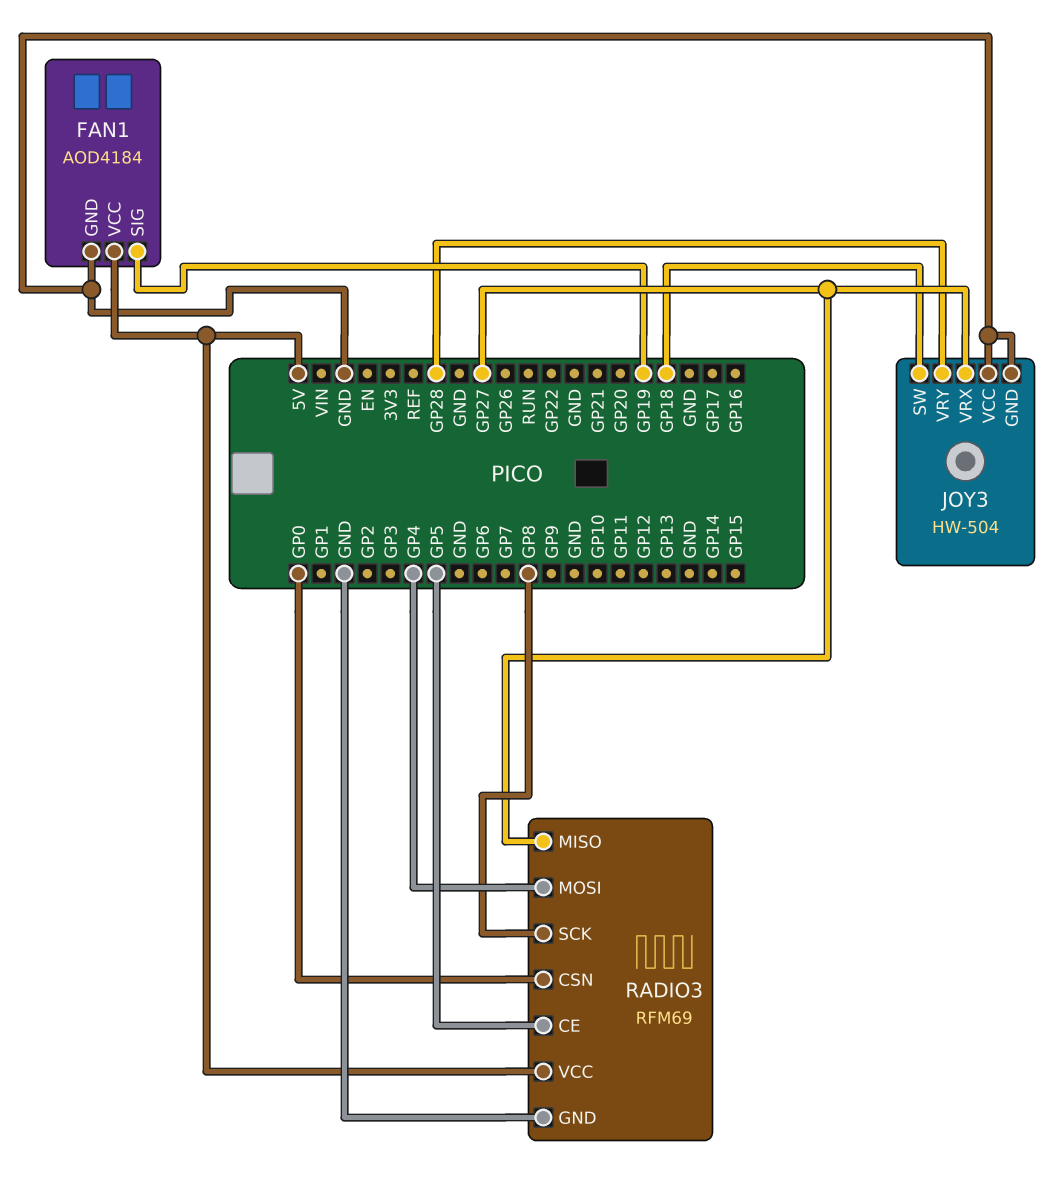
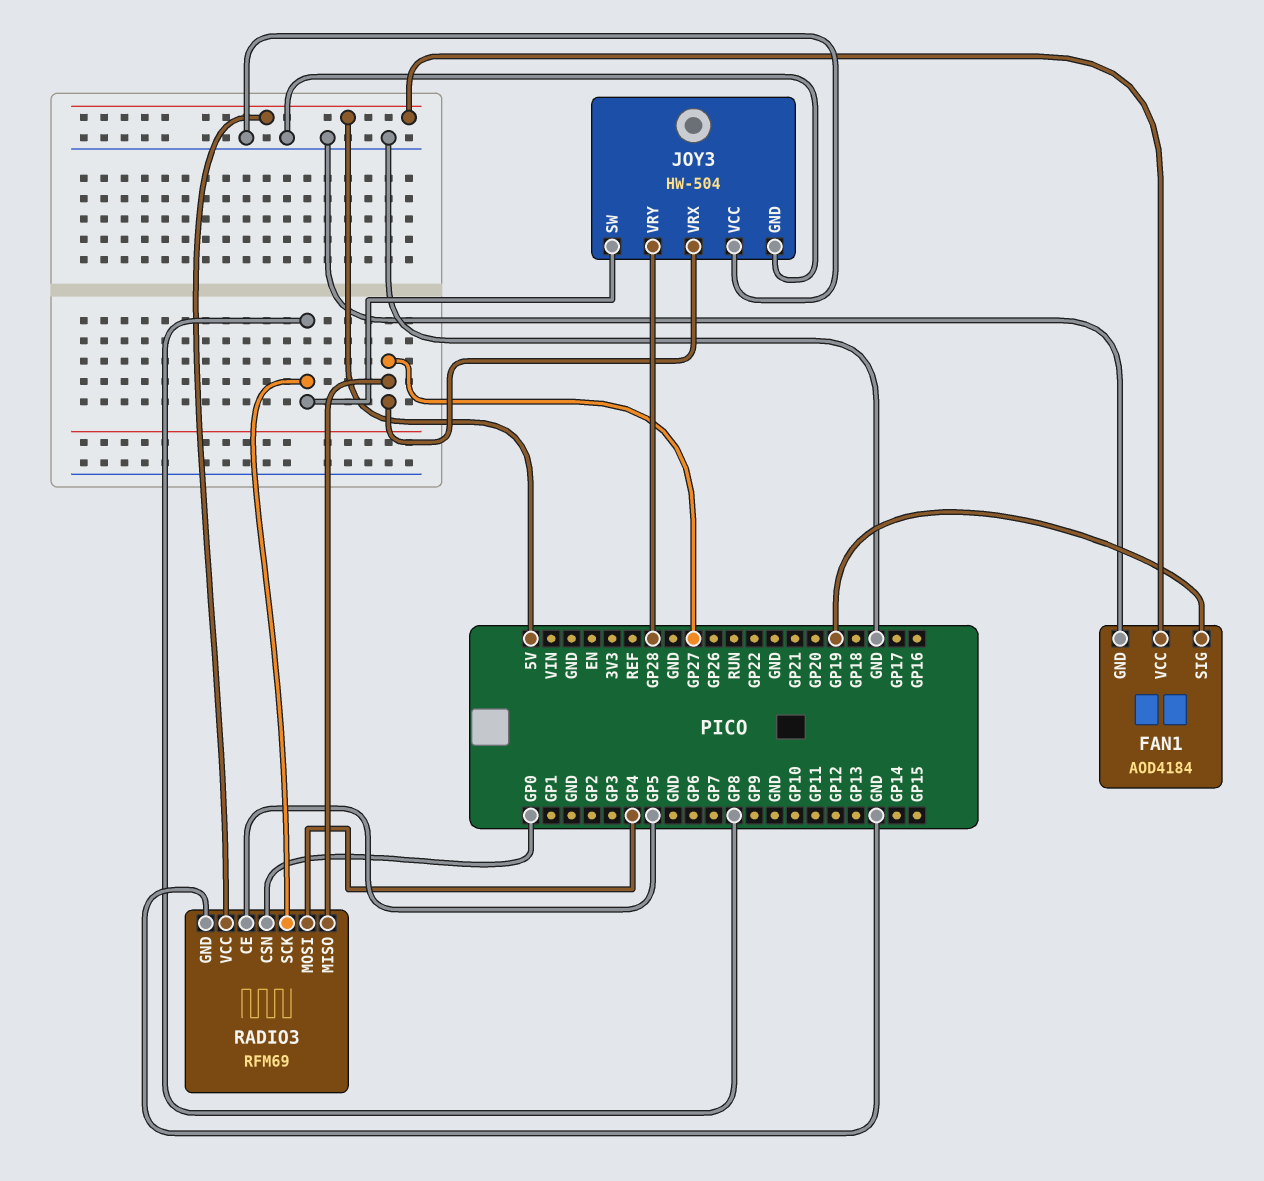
JOY3 pin SW: GP18 -> GP8

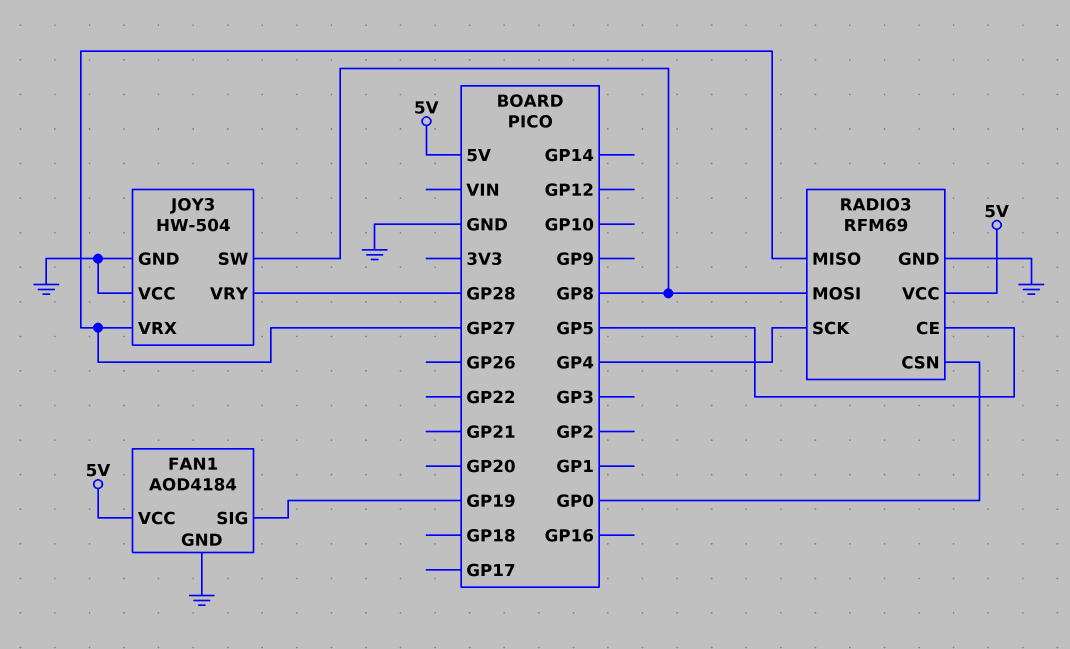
RADIO3 pin MOSI: GP4 -> GP8
RADIO3 pin SCK: GP8 -> GP4

